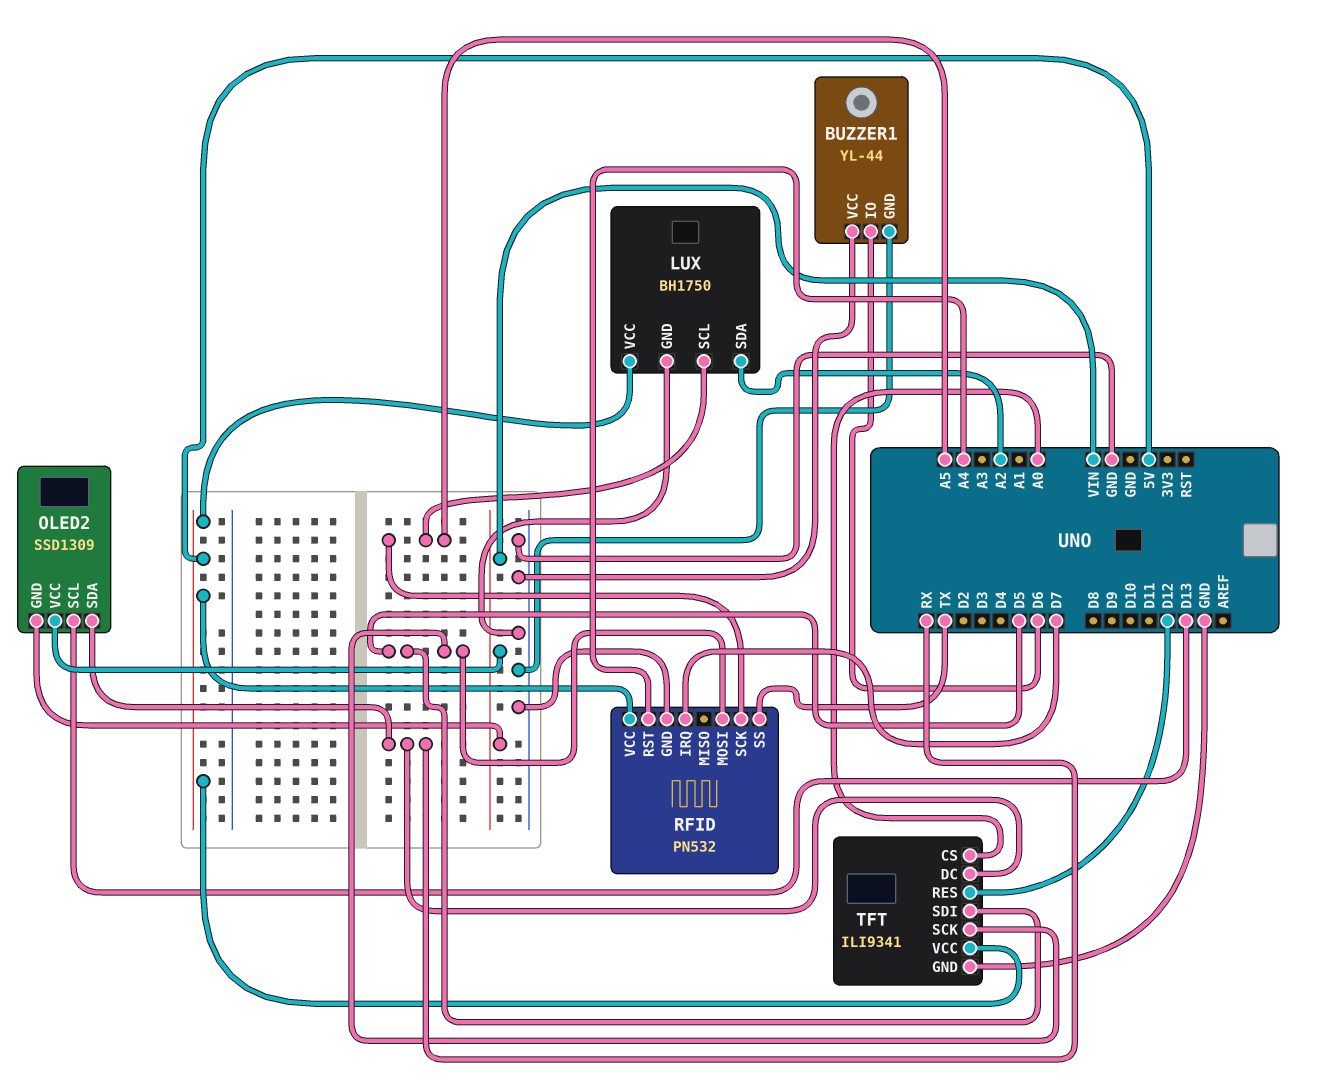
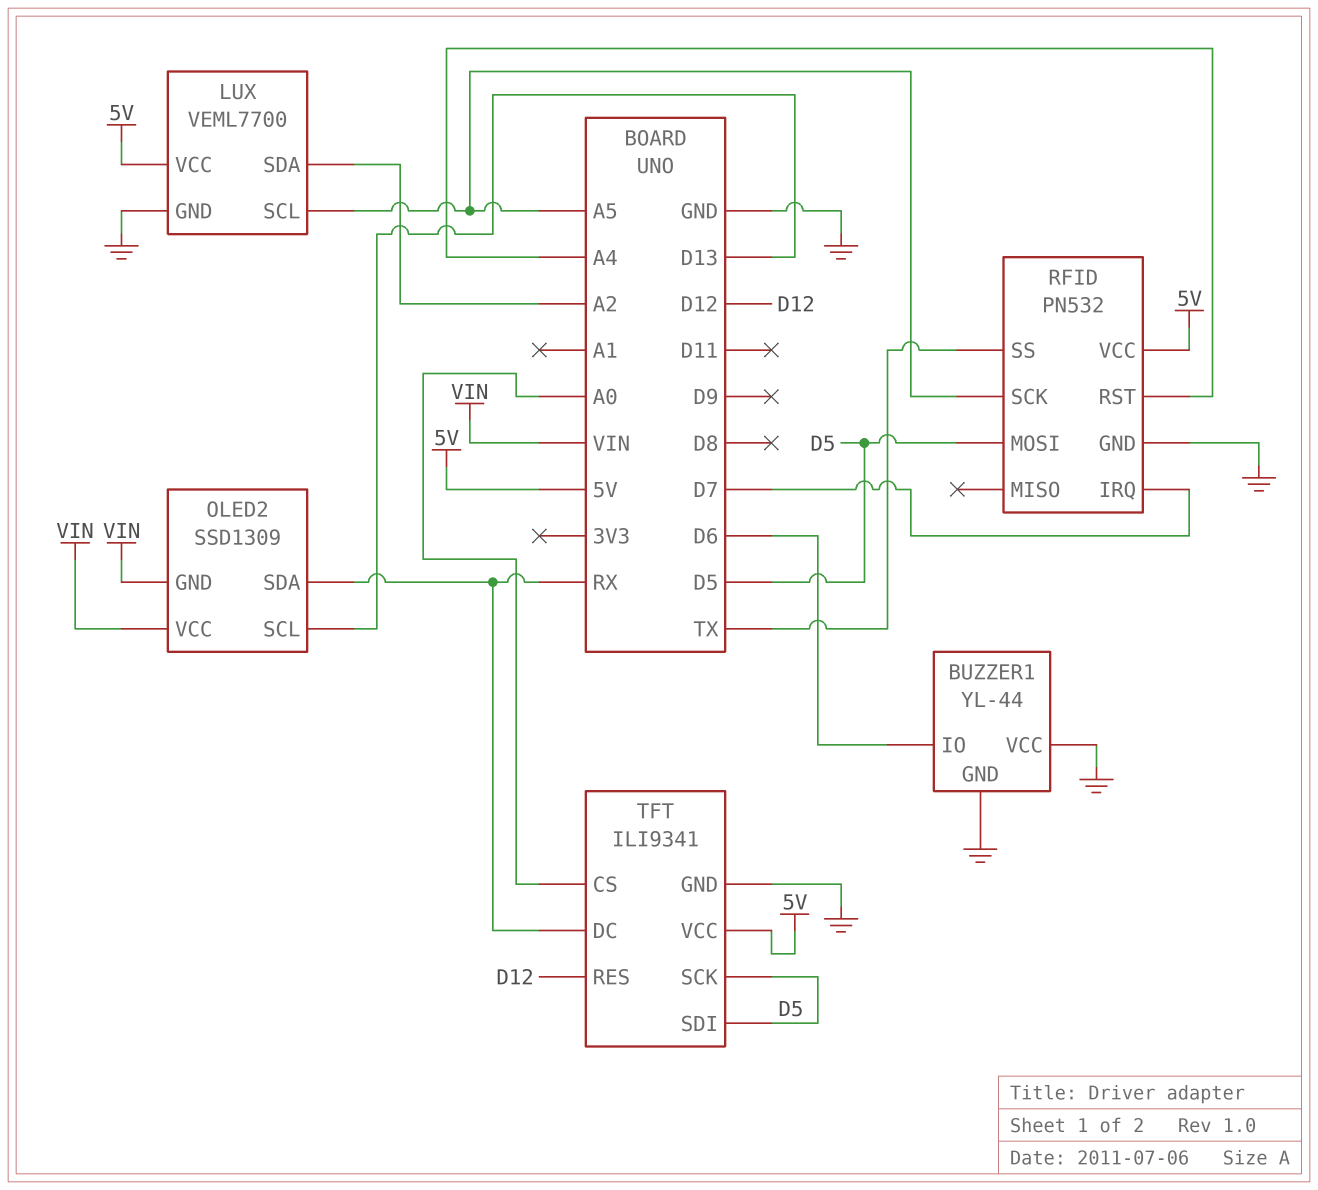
LUX: BH1750 -> VEML7700

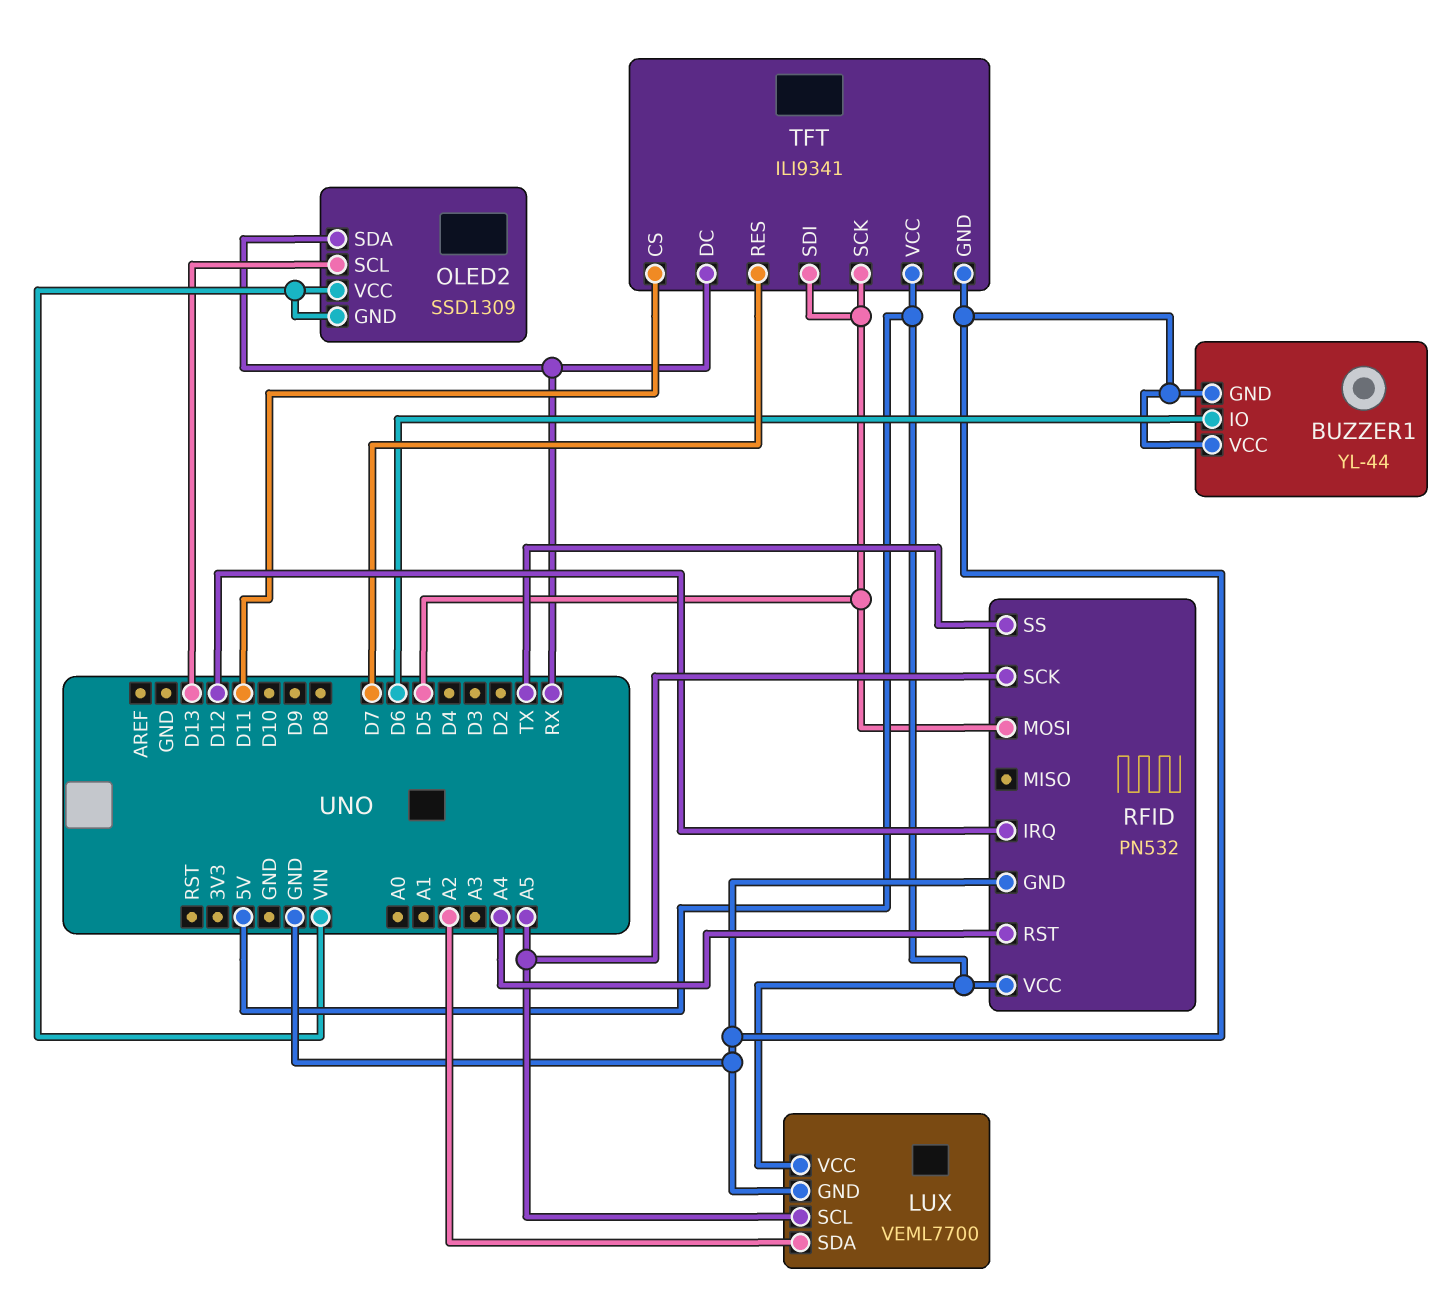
RFID pin IRQ: D7 -> D12
TFT pin CS: A0 -> D11
TFT pin RES: D12 -> D7

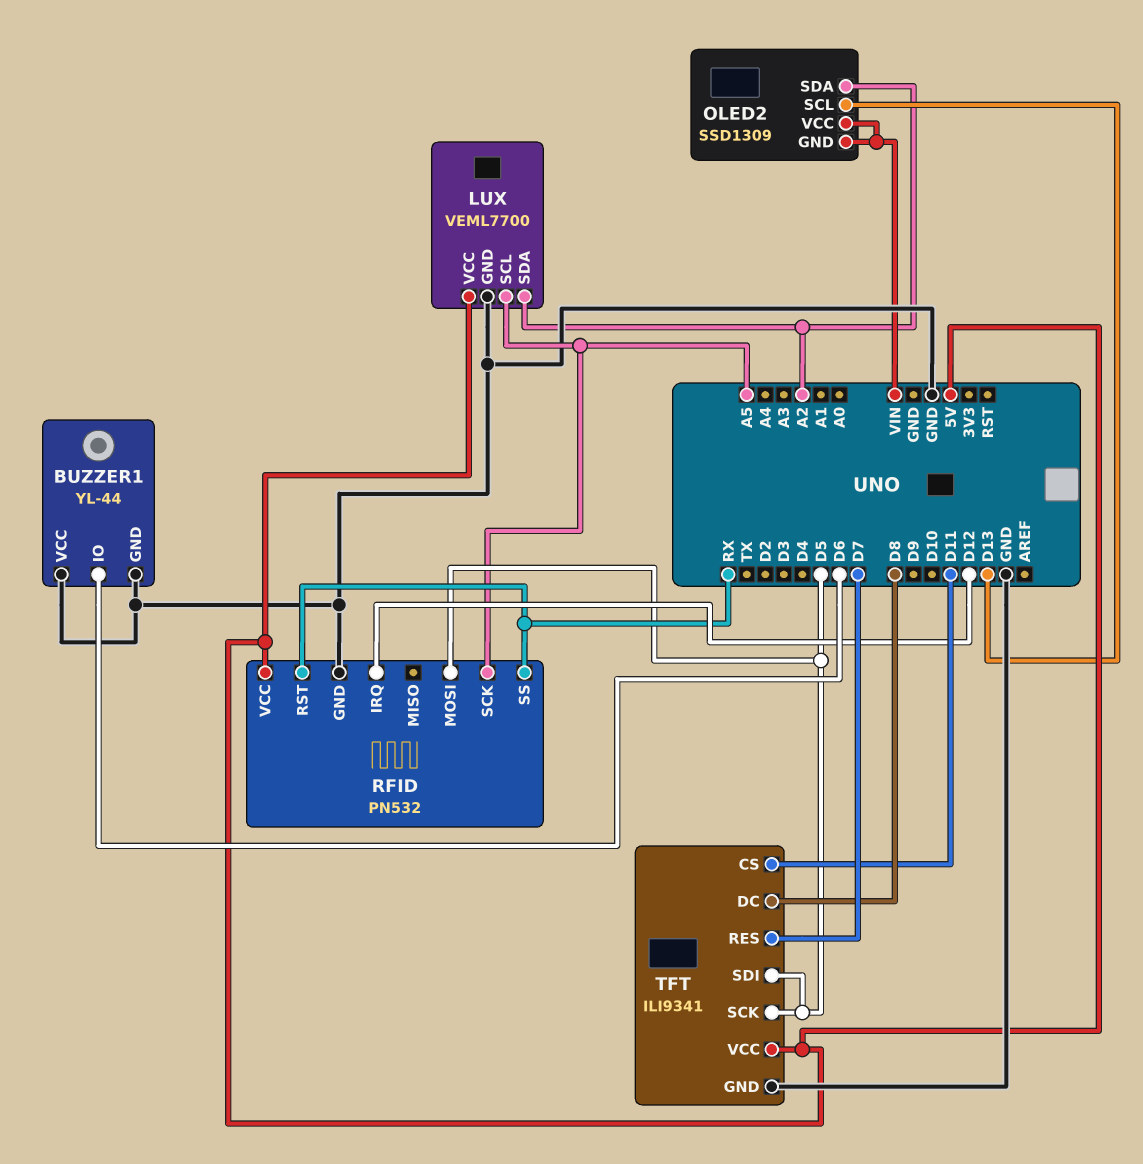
OLED2 pin SDA: RX -> A2
RFID pin RST: A4 -> RX
RFID pin SS: TX -> RX
TFT pin DC: RX -> D8

